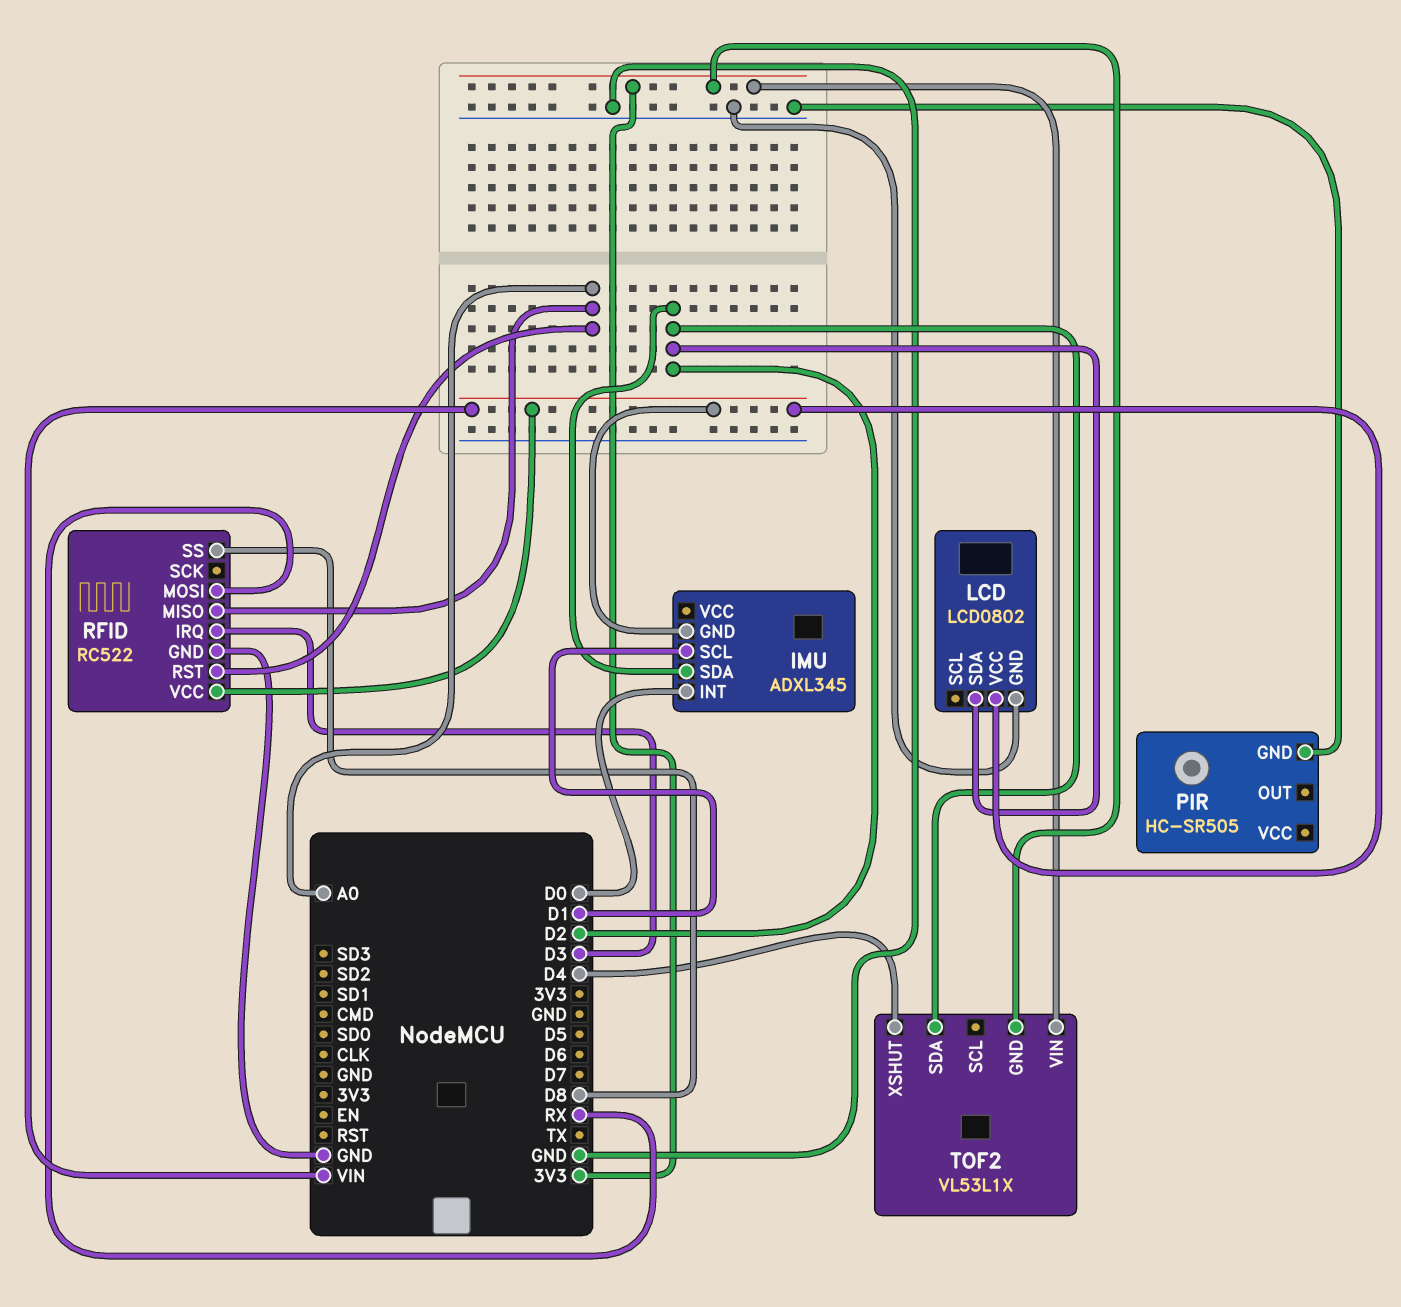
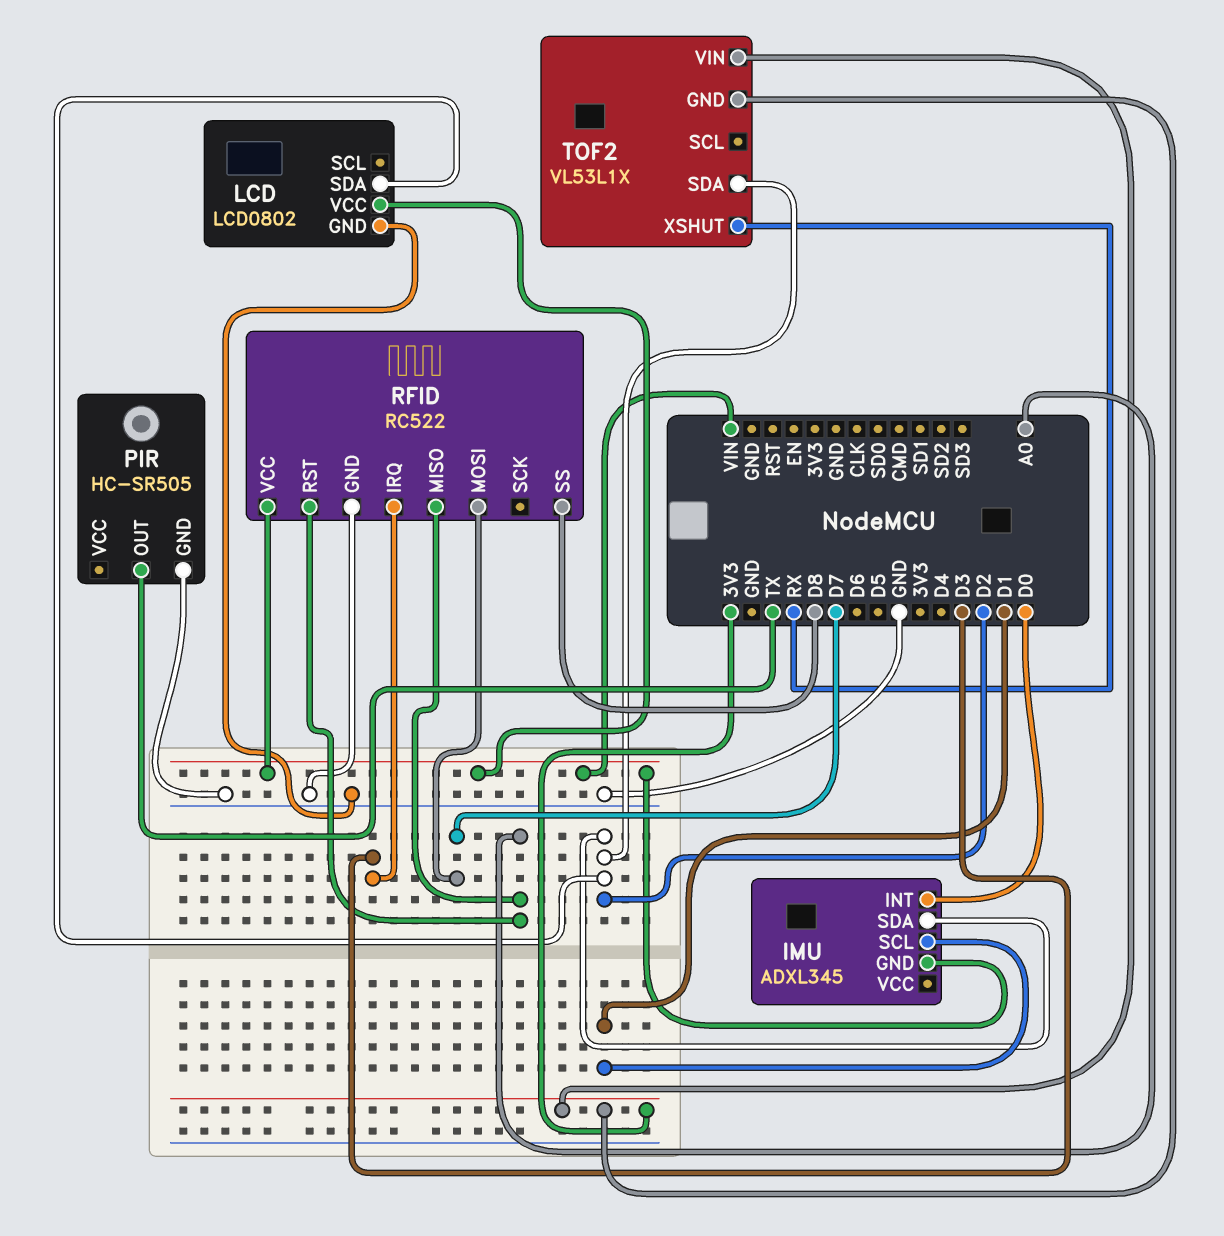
PIR pin OUT: none -> TX
RFID pin MOSI: RX -> D7
TOF2 pin XSHUT: D4 -> RX

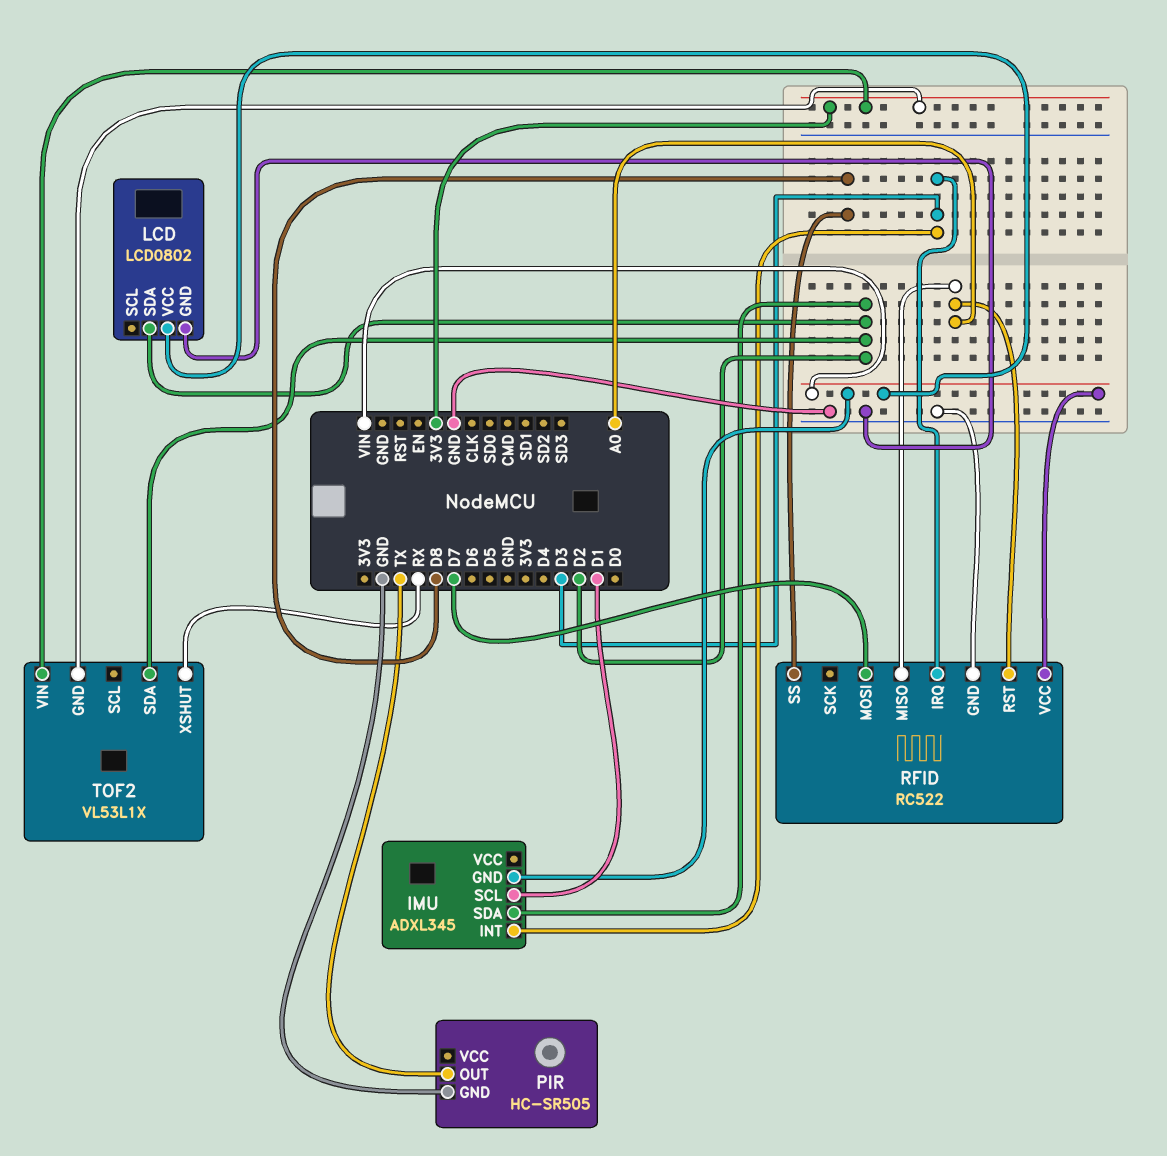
IMU pin INT: D0 -> D3

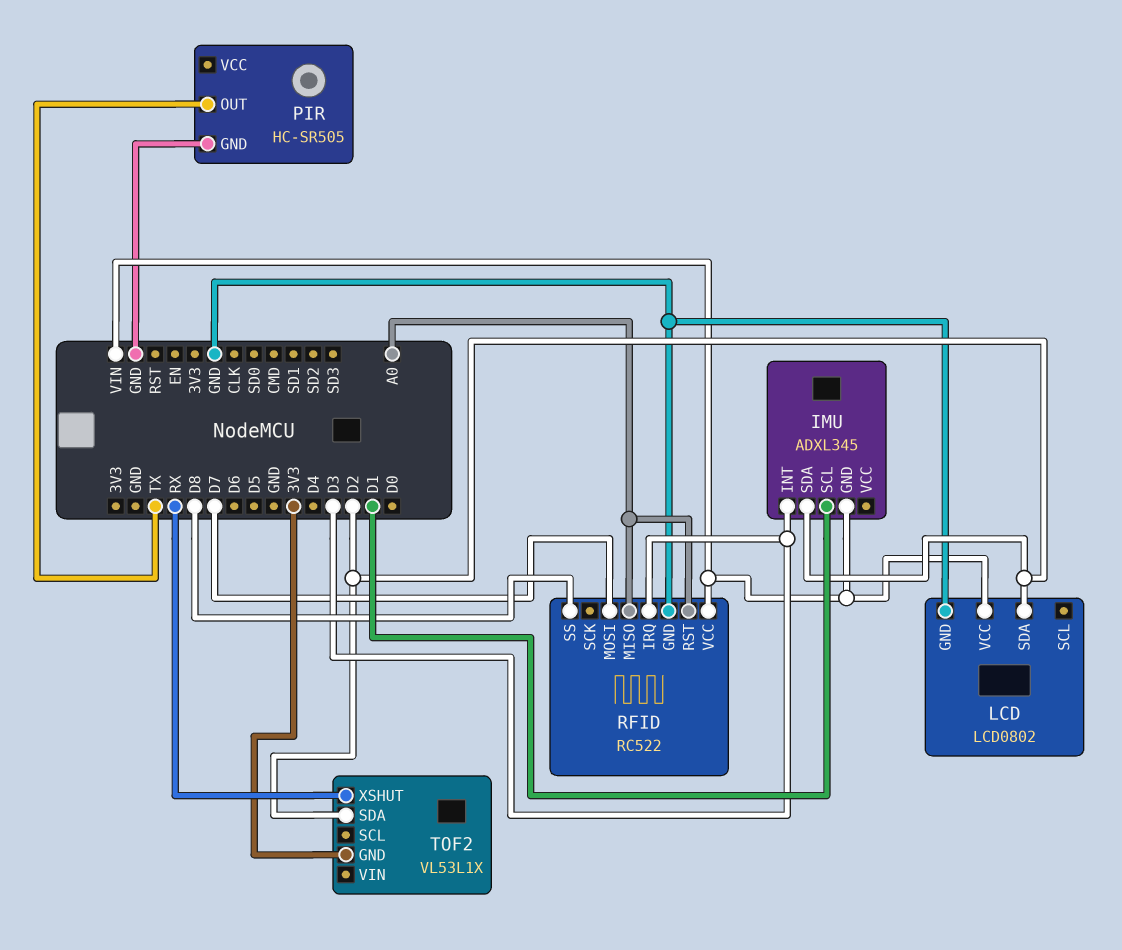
TOF2 pin VIN: 3V3 -> none

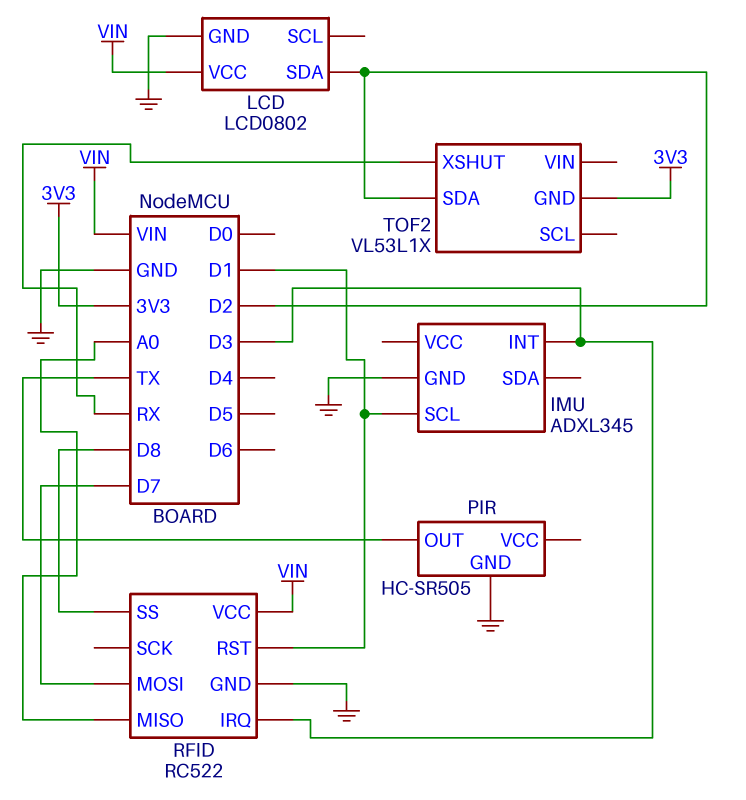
IMU pin GND: VIN -> GND
IMU pin SDA: D2 -> none
RFID pin RST: A0 -> D1

